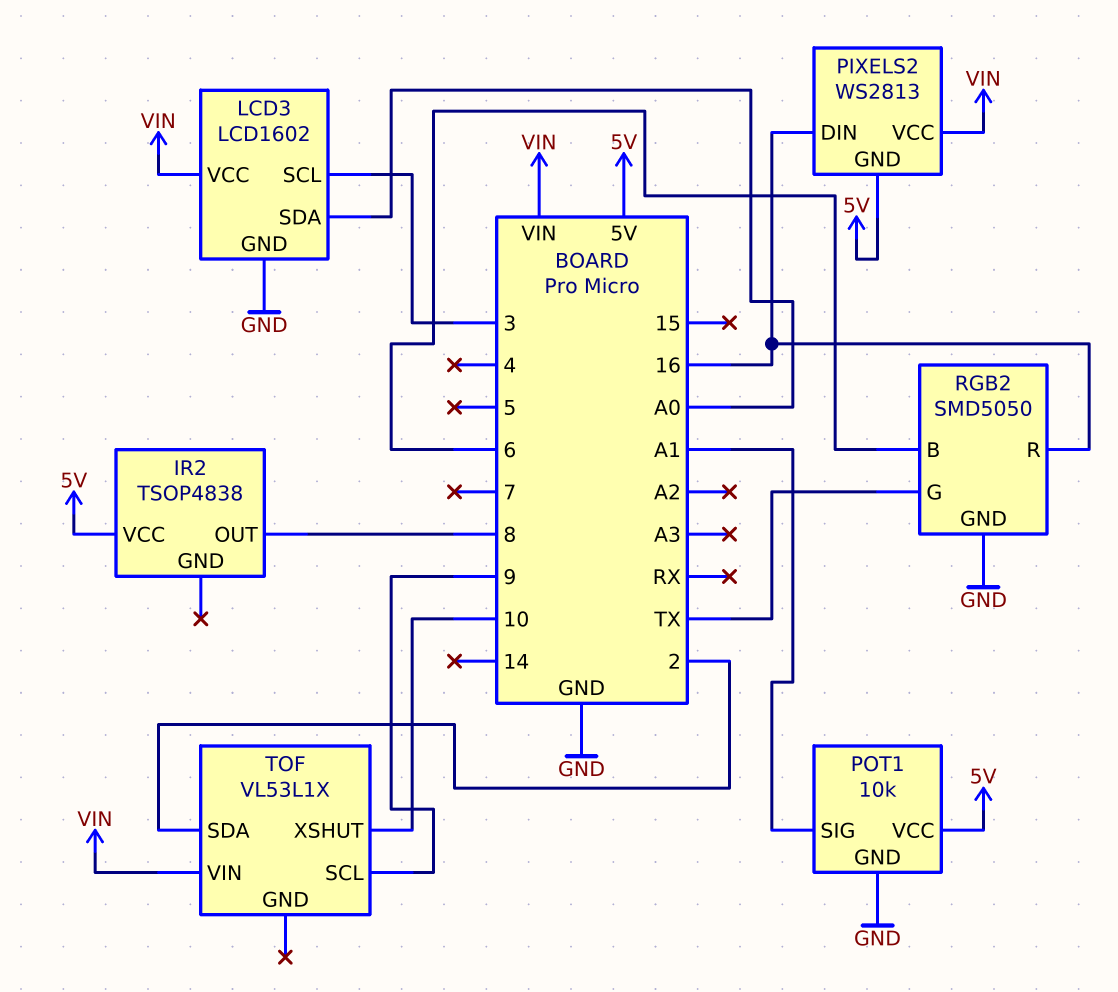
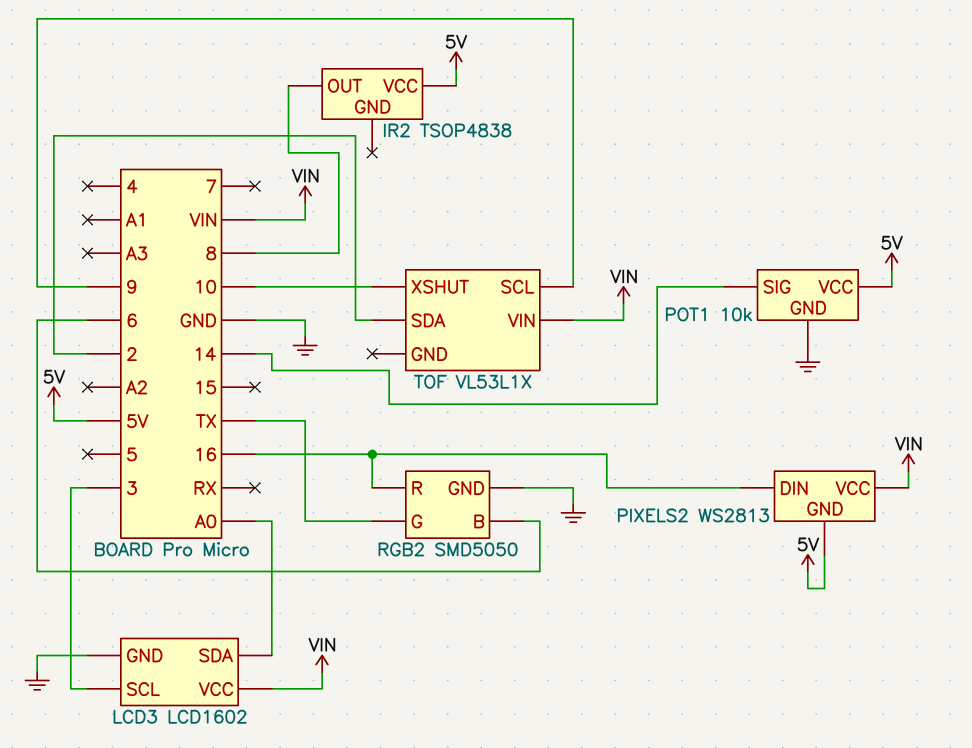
POT1 pin SIG: A1 -> 14

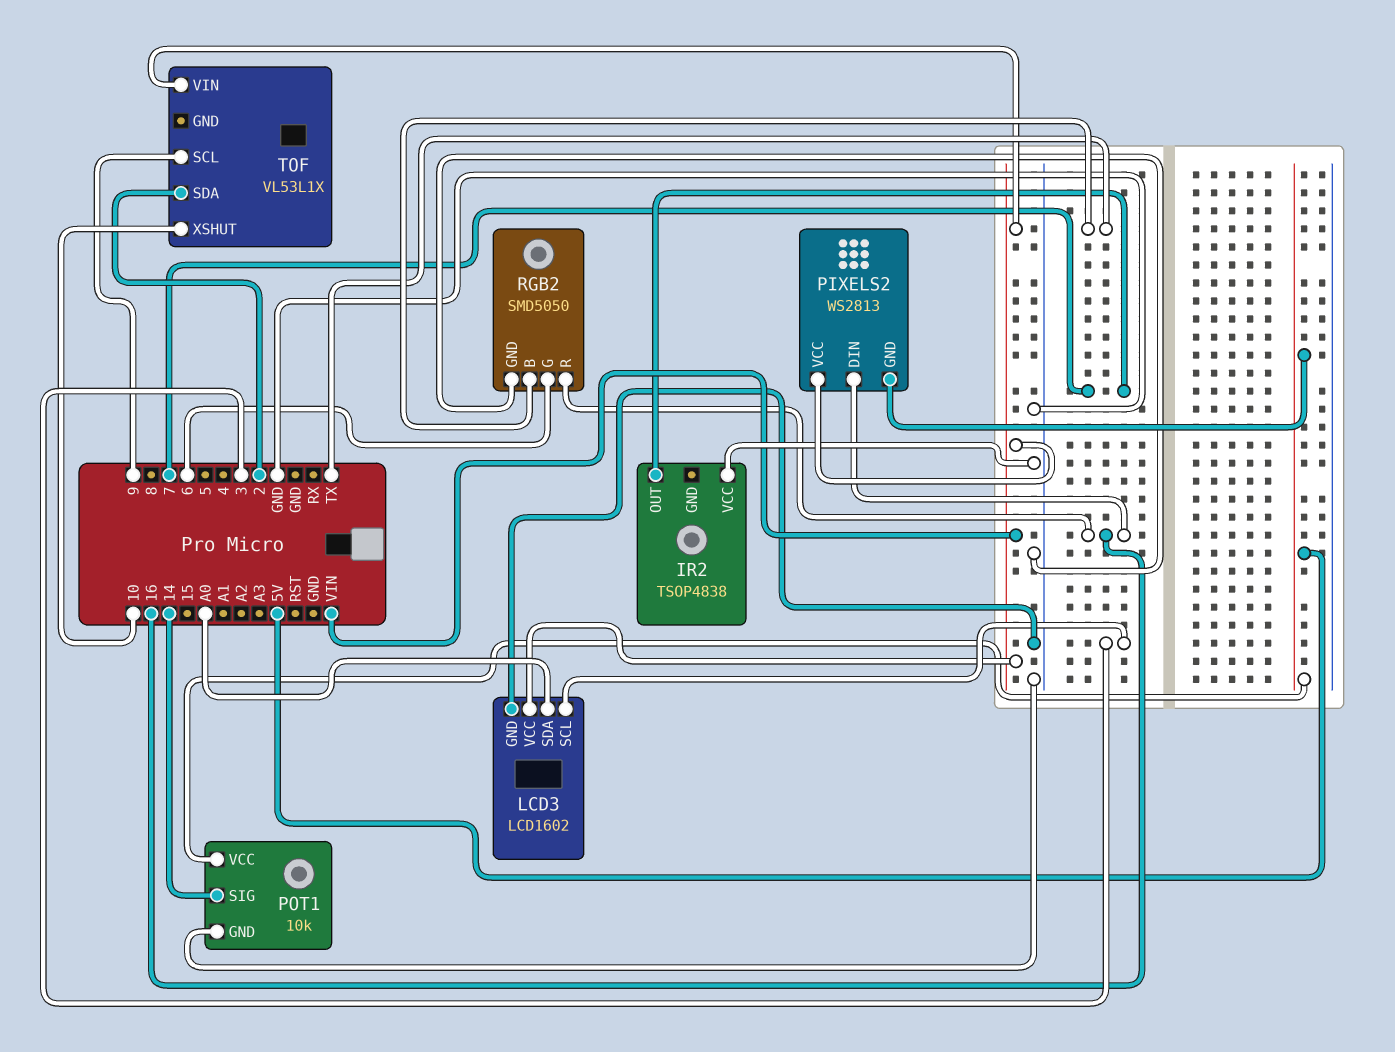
IR2 pin OUT: 8 -> 7
IR2 pin VCC: 5V -> GND
RGB2 pin B: 6 -> TX
RGB2 pin G: TX -> 6

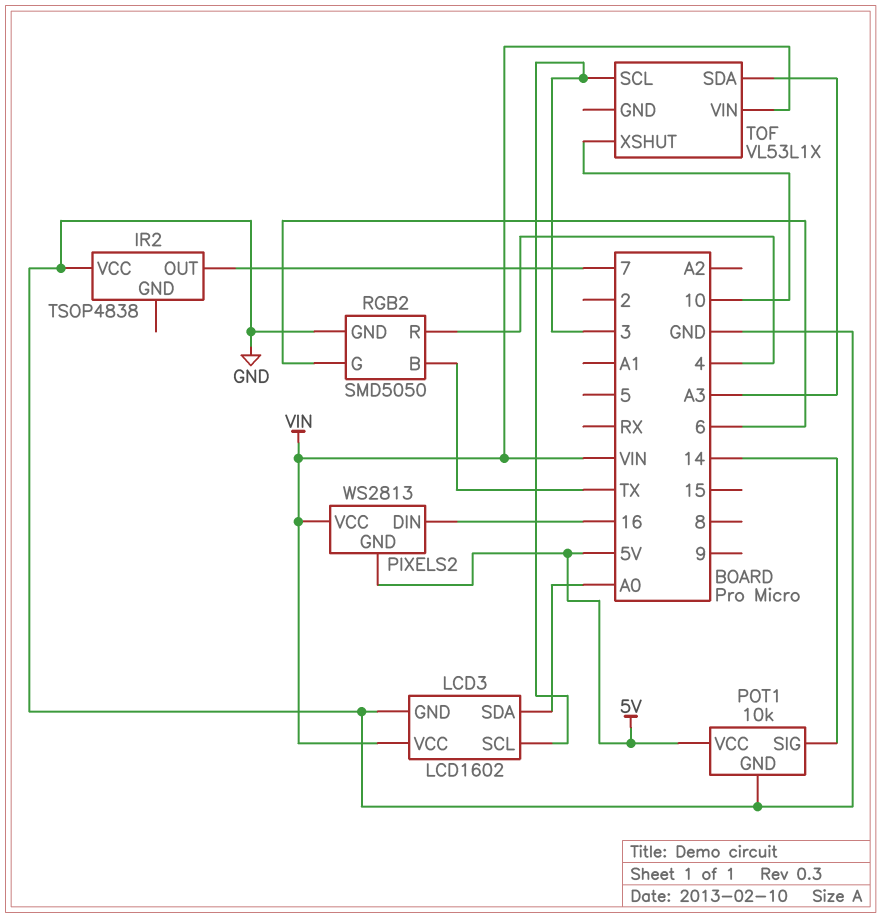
RGB2 pin R: 16 -> 4
TOF pin SCL: 9 -> 3
TOF pin SDA: 2 -> A3

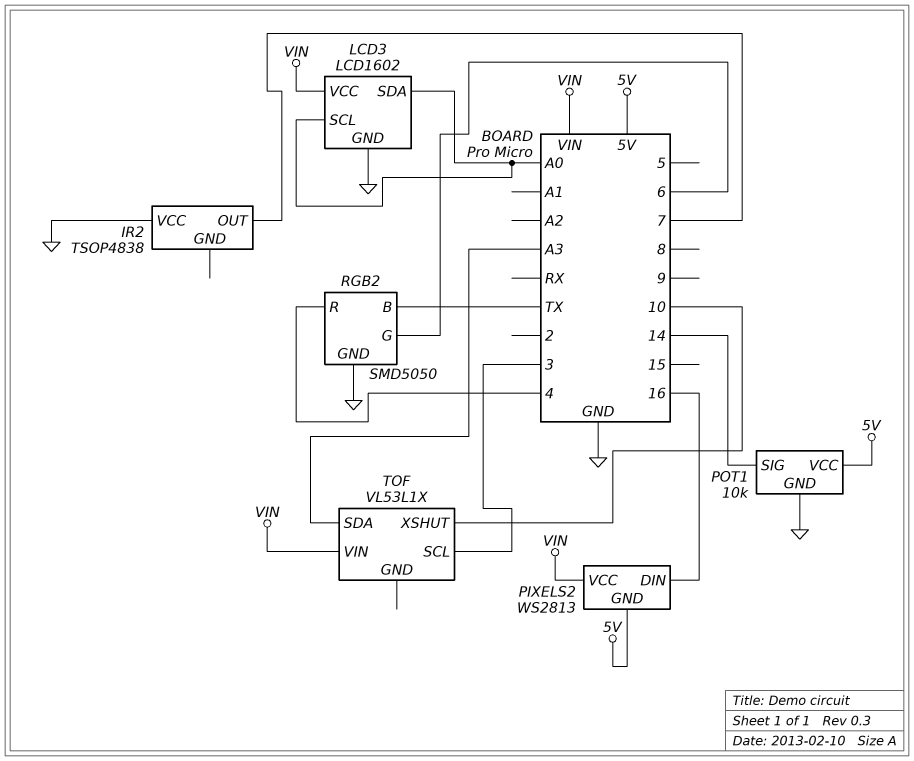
LCD3 pin SCL: 3 -> A0

